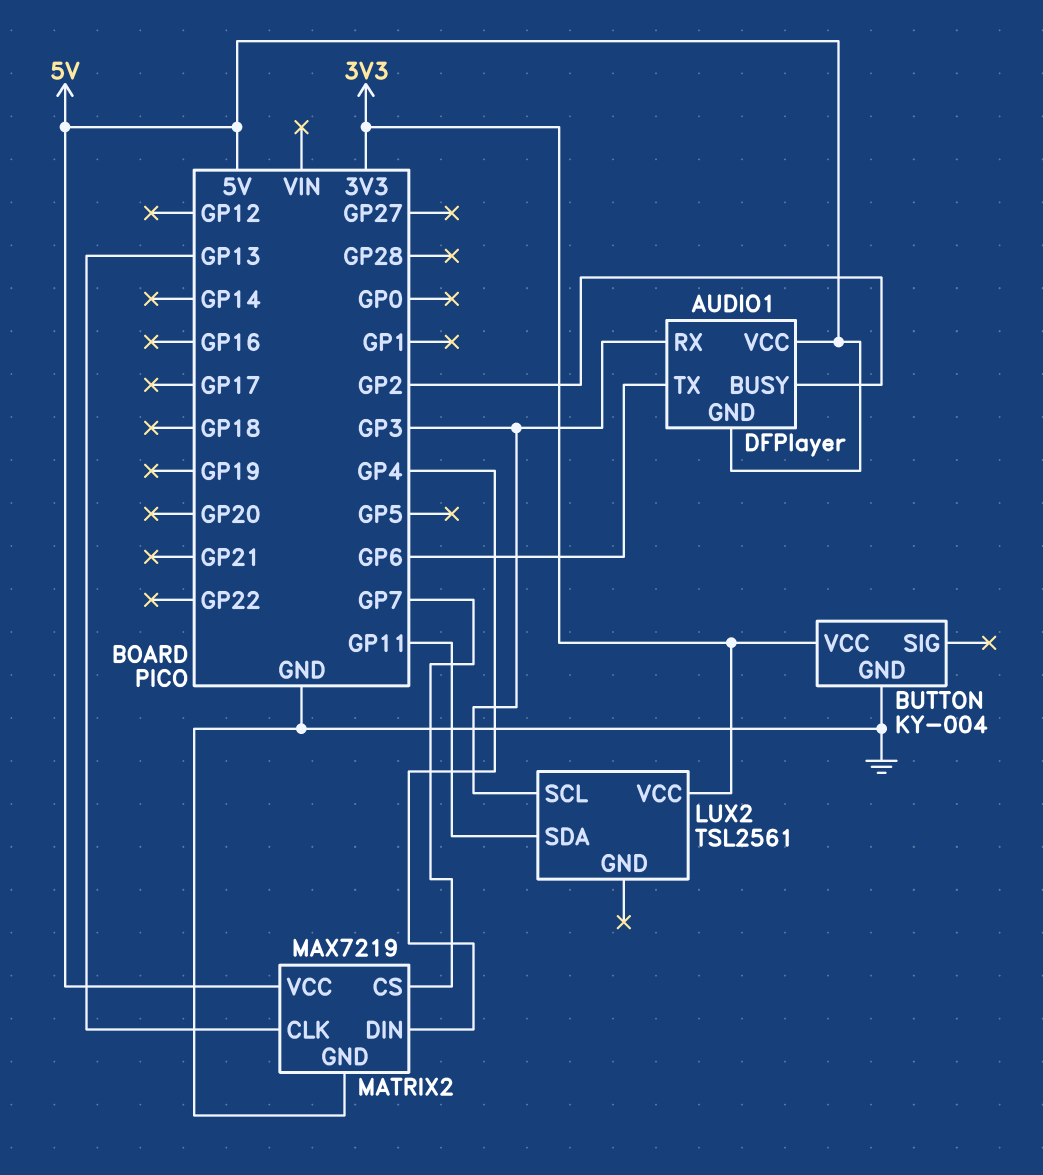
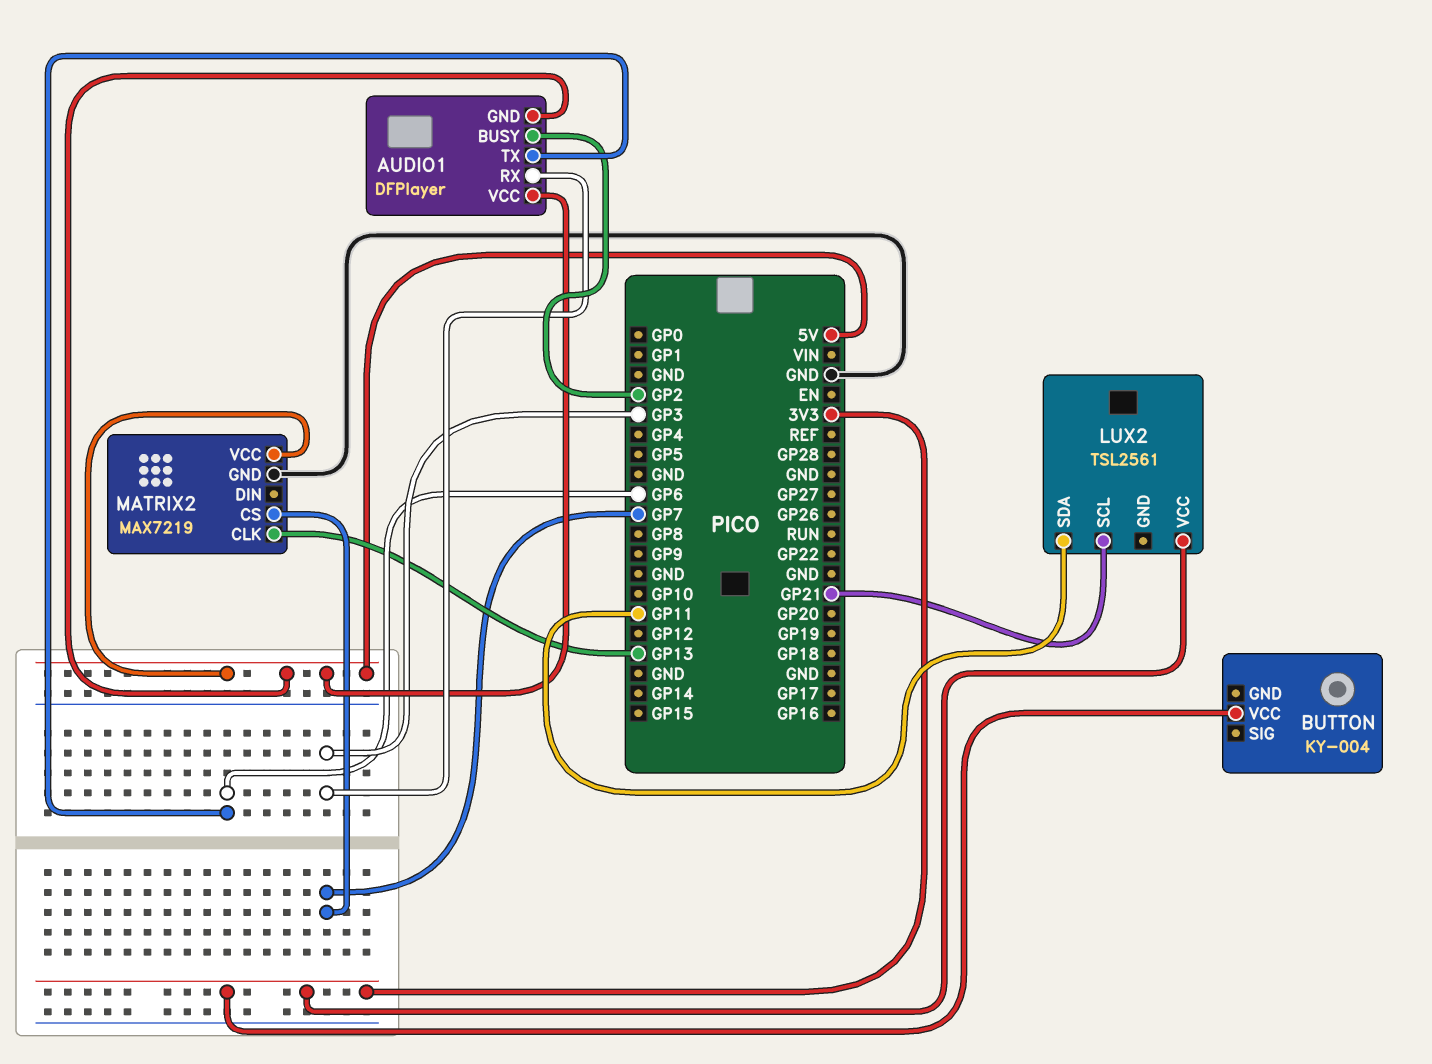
BUTTON pin GND: GND -> none
LUX2 pin SCL: GP3 -> GP21
MATRIX2 pin DIN: GP4 -> none

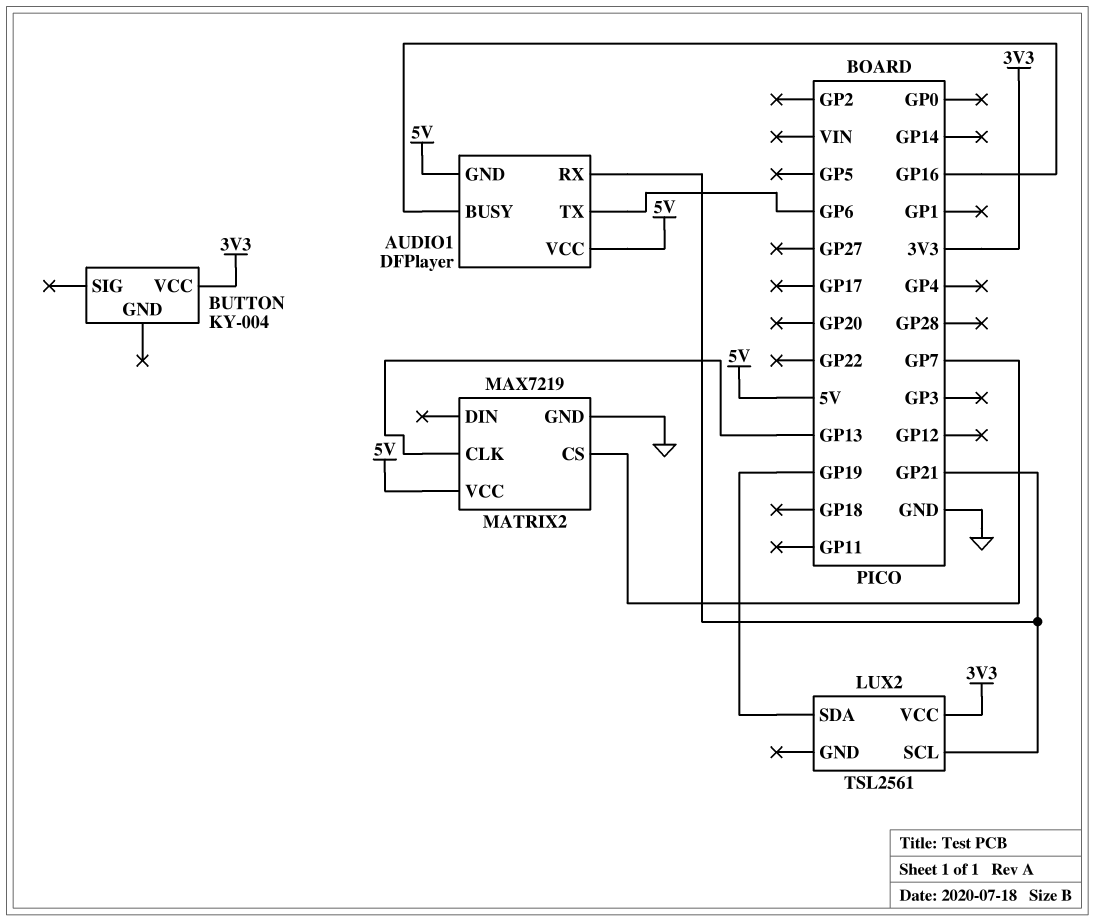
AUDIO1 pin BUSY: GP2 -> GP16
AUDIO1 pin RX: GP3 -> GP21
LUX2 pin SDA: GP11 -> GP19

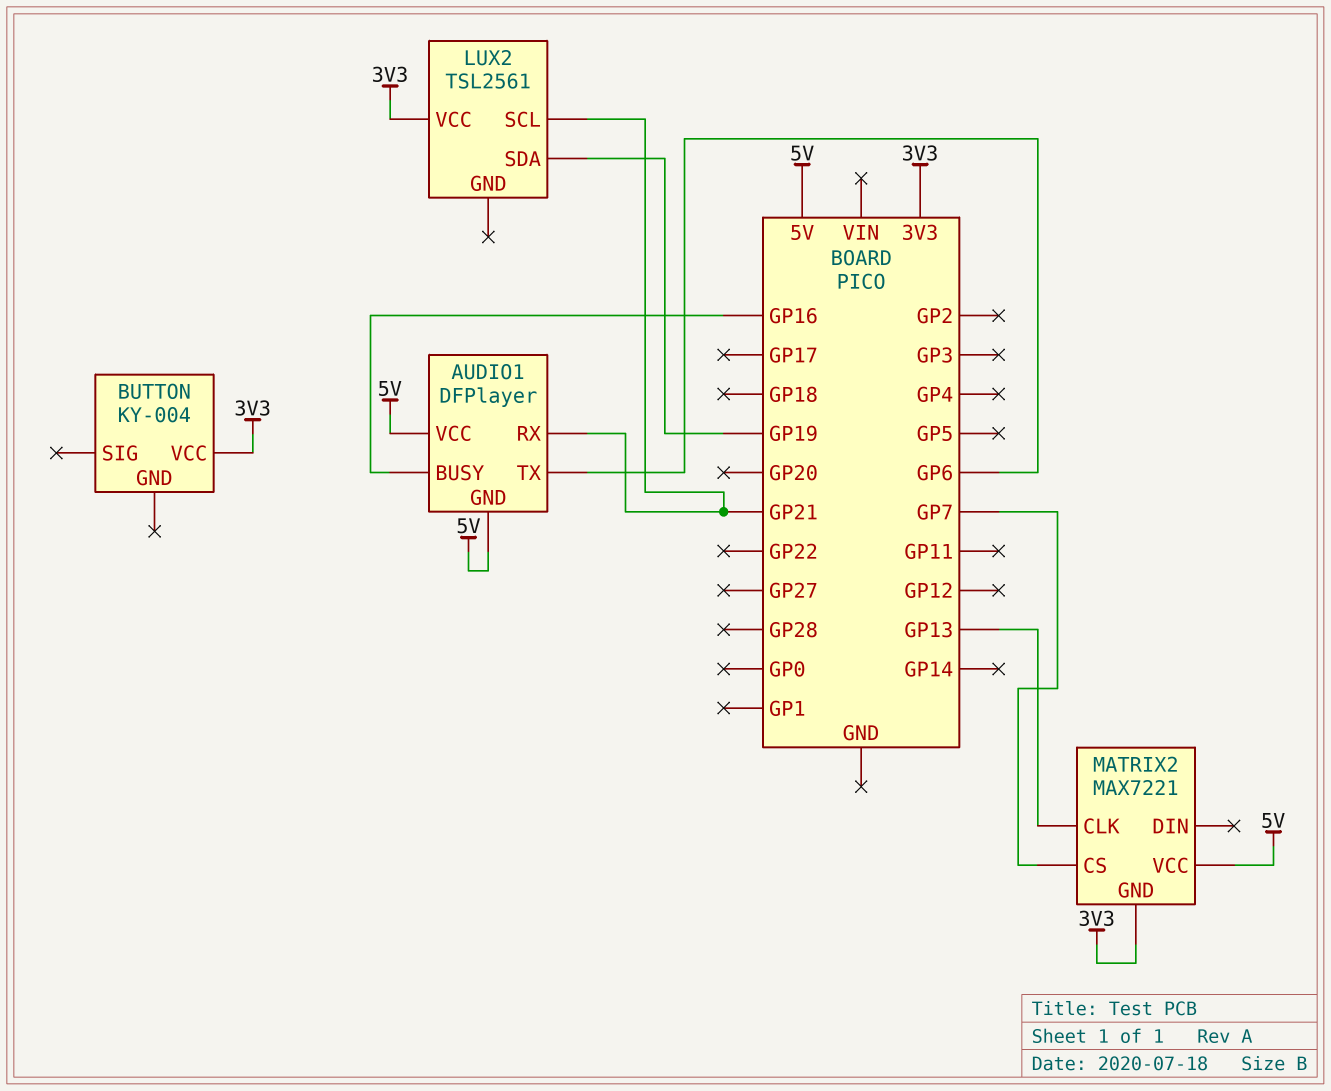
MATRIX2: MAX7219 -> MAX7221
MATRIX2 pin GND: GND -> 3V3

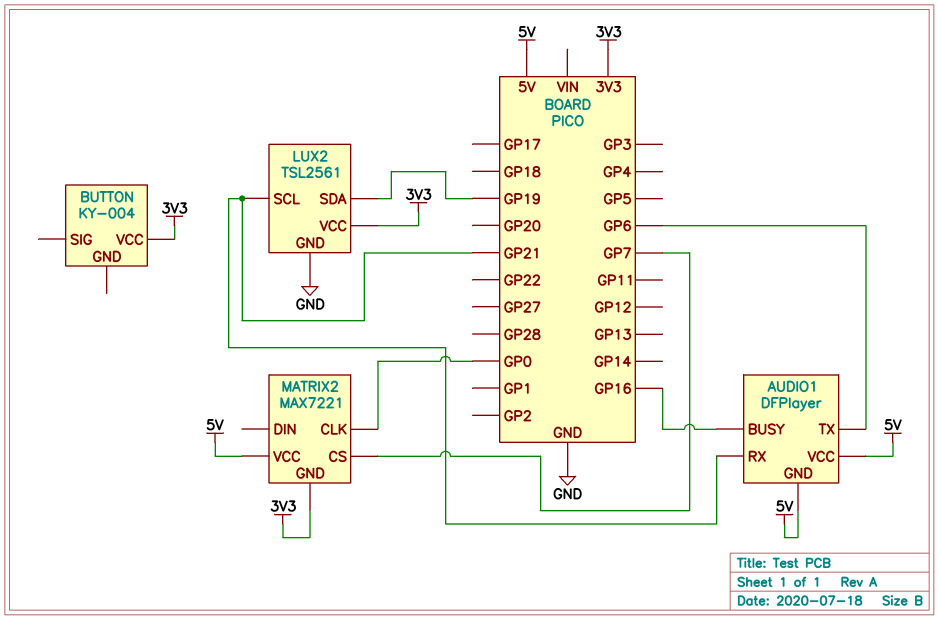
LUX2 pin GND: none -> GND
MATRIX2 pin CLK: GP13 -> GP0

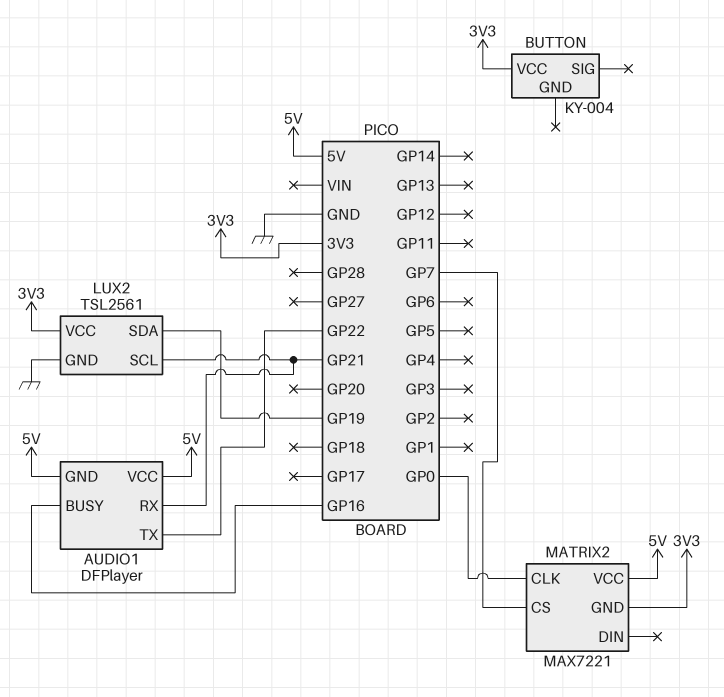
AUDIO1 pin TX: GP6 -> GP22

